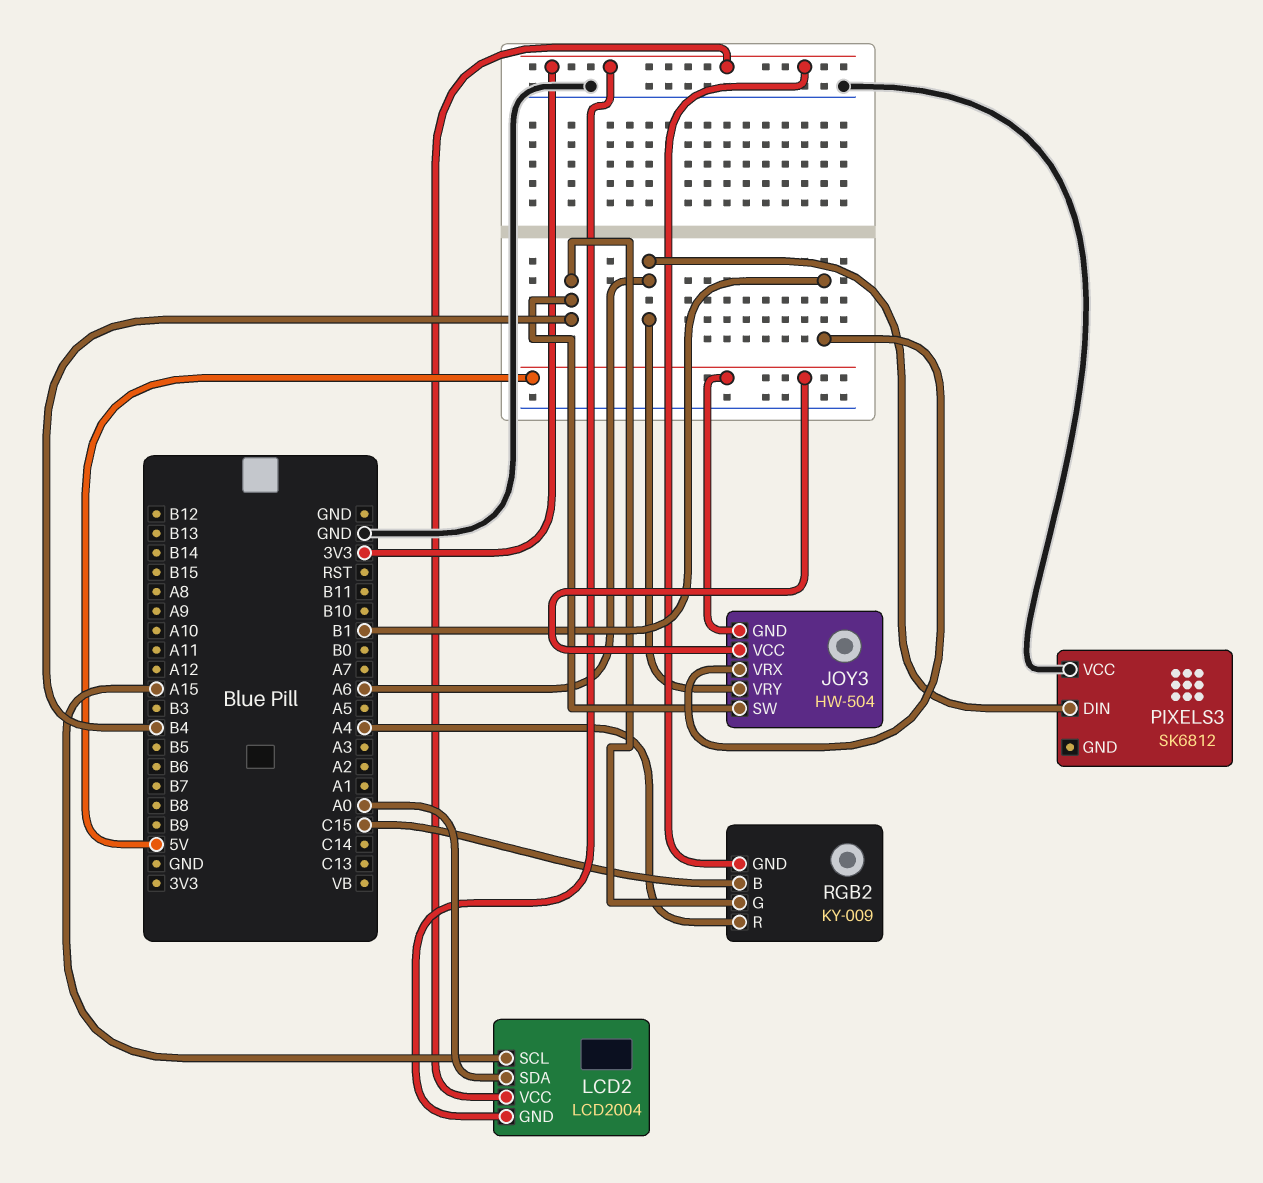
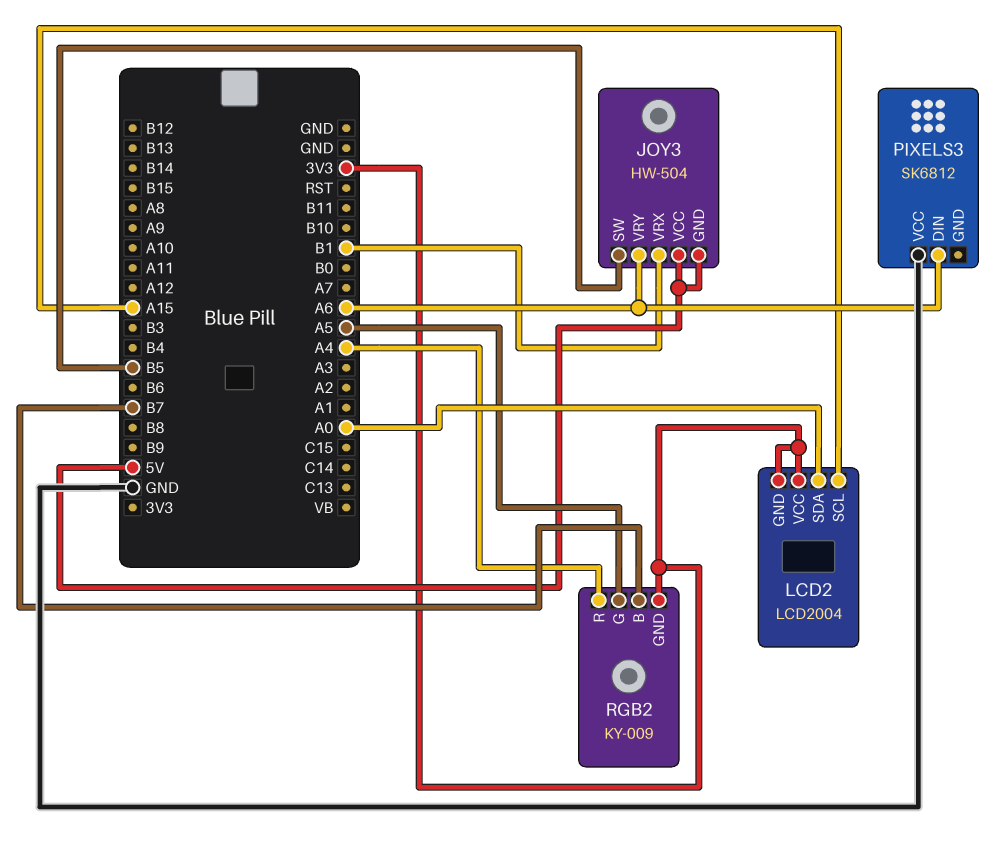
JOY3 pin SW: B4 -> B5
RGB2 pin B: C15 -> B7
RGB2 pin G: B4 -> A5

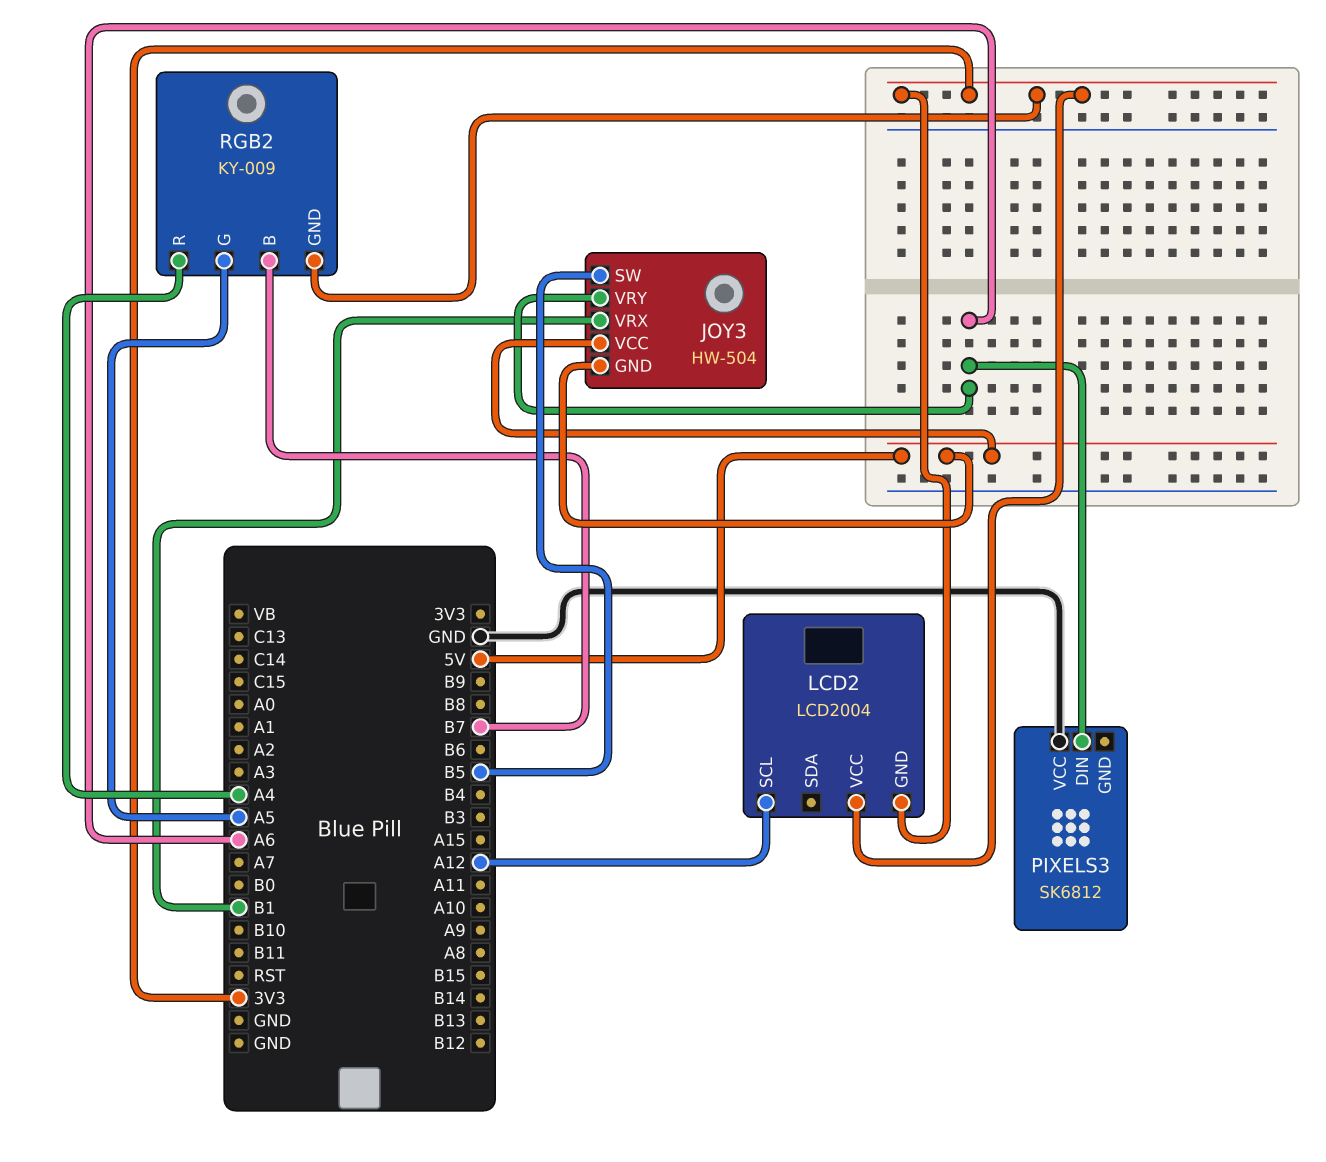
LCD2 pin SCL: A15 -> A12
LCD2 pin SDA: A0 -> none

